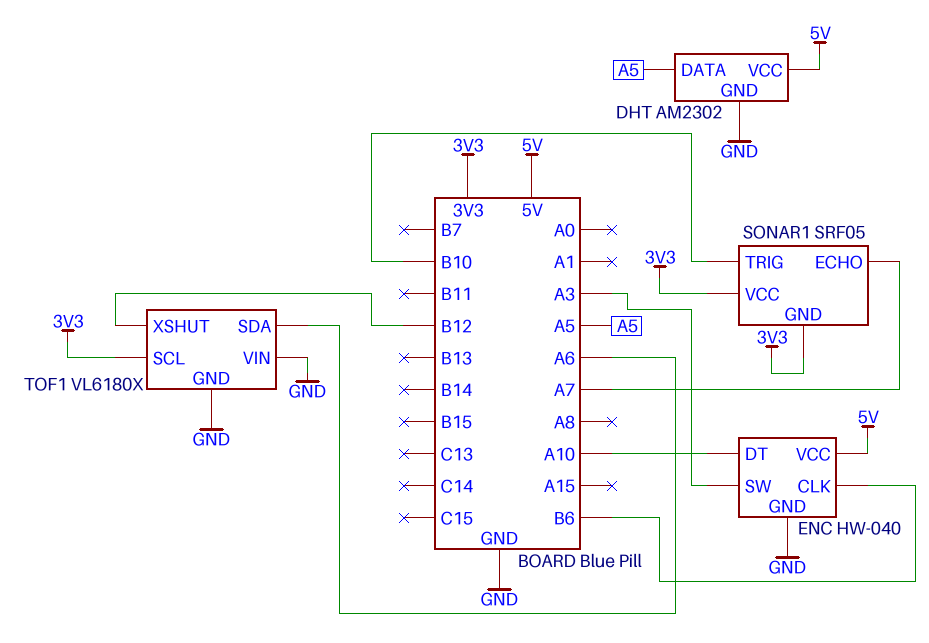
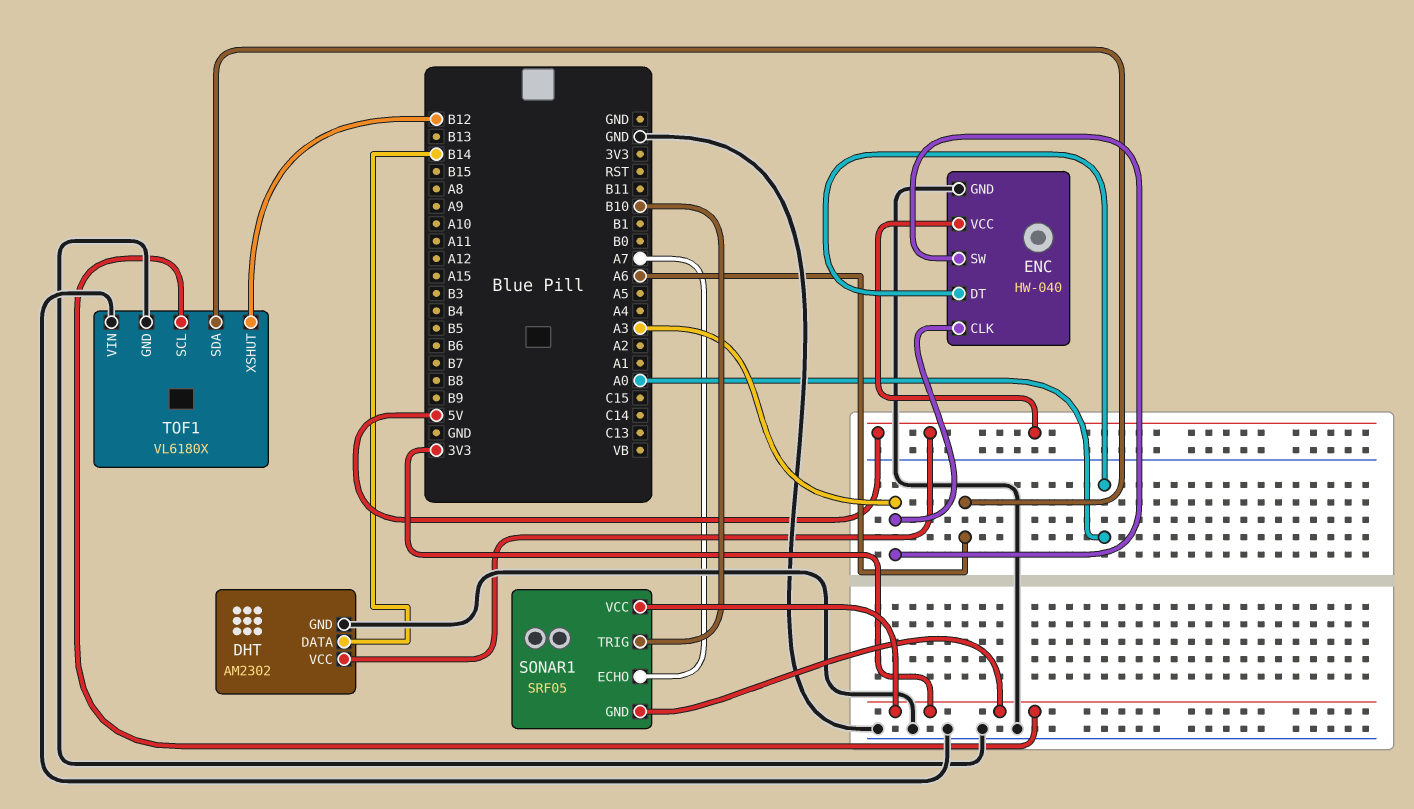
DHT pin DATA: A5 -> B14
ENC pin CLK: B6 -> A3
ENC pin DT: A10 -> A0

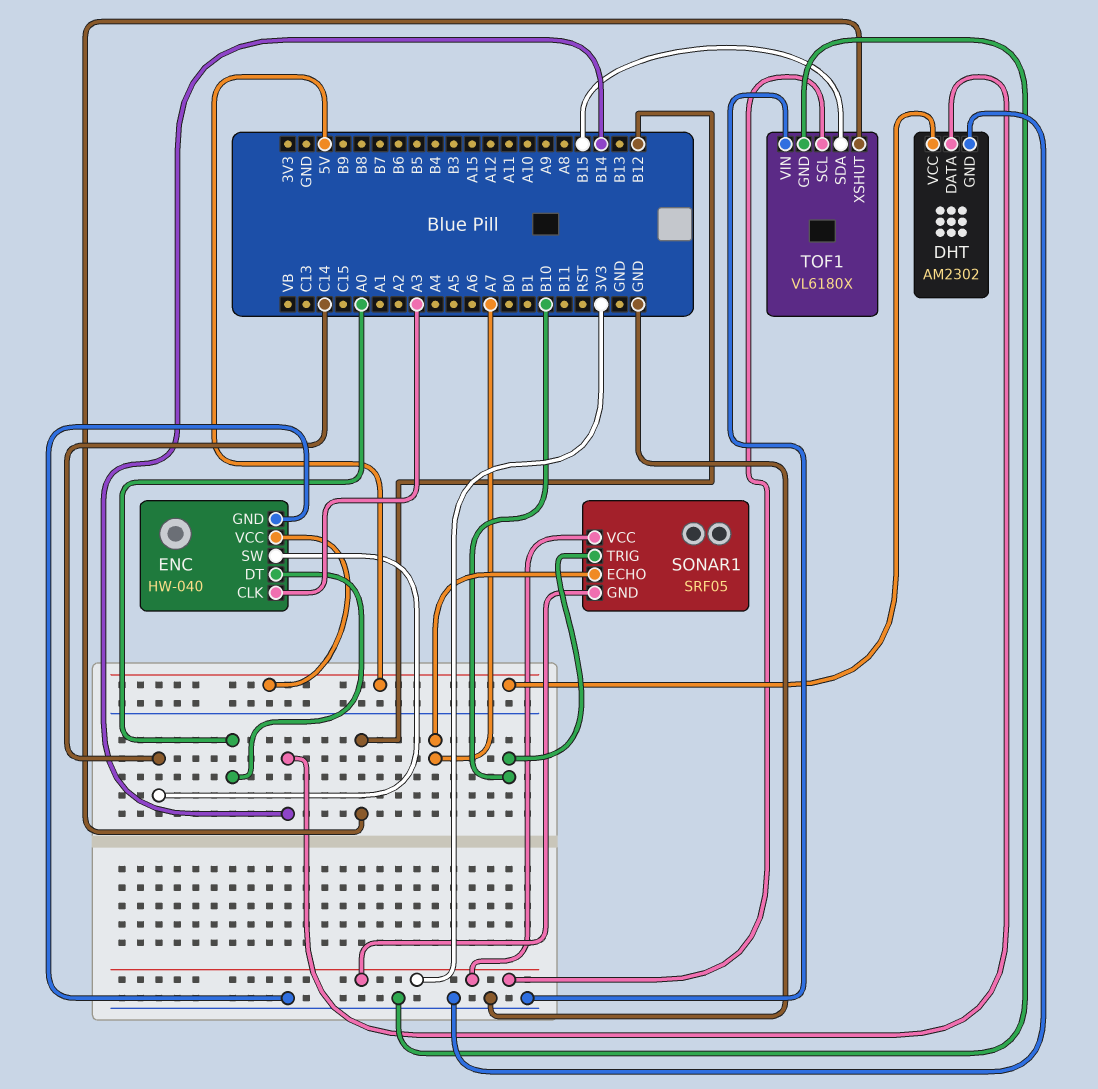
ENC pin SW: A3 -> C14
TOF1 pin SDA: A6 -> B15

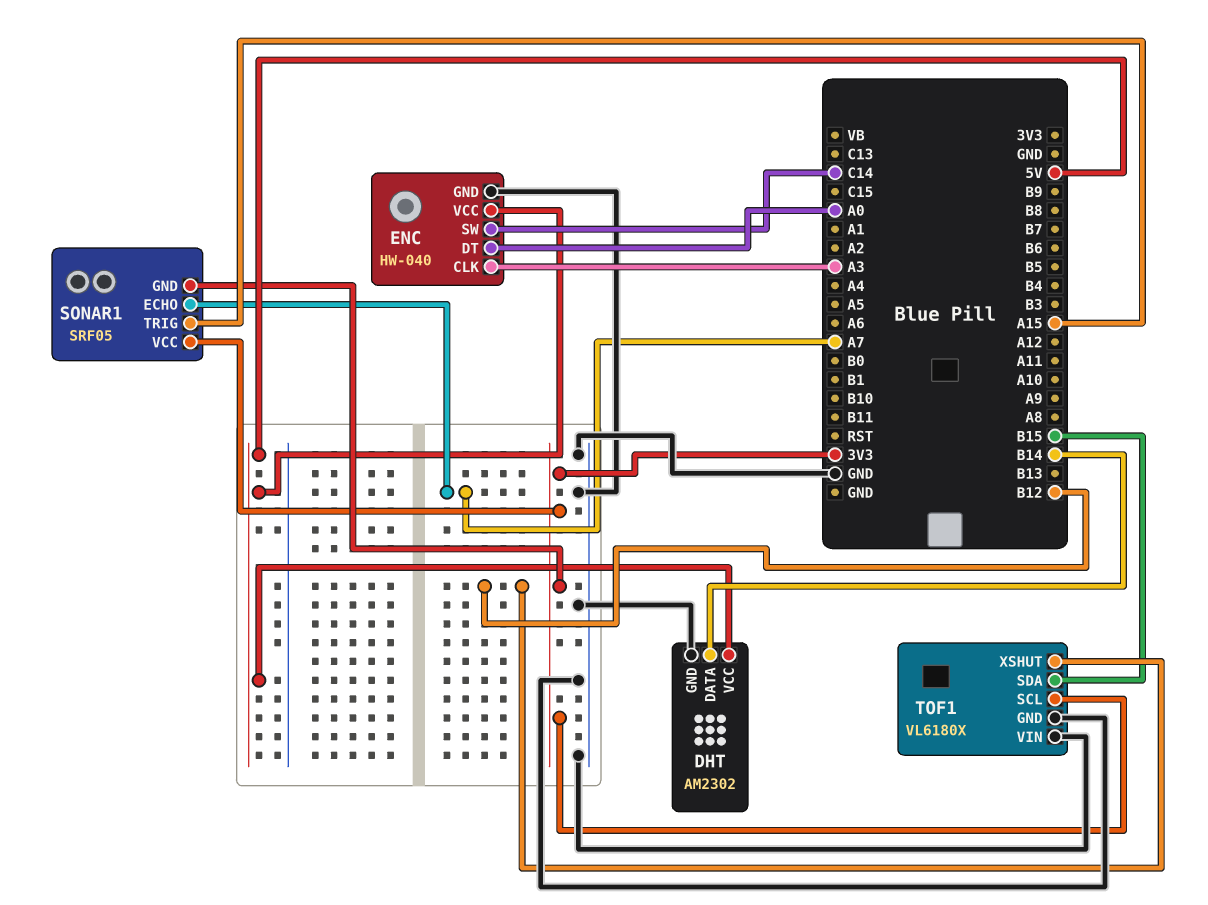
SONAR1 pin TRIG: B10 -> A15

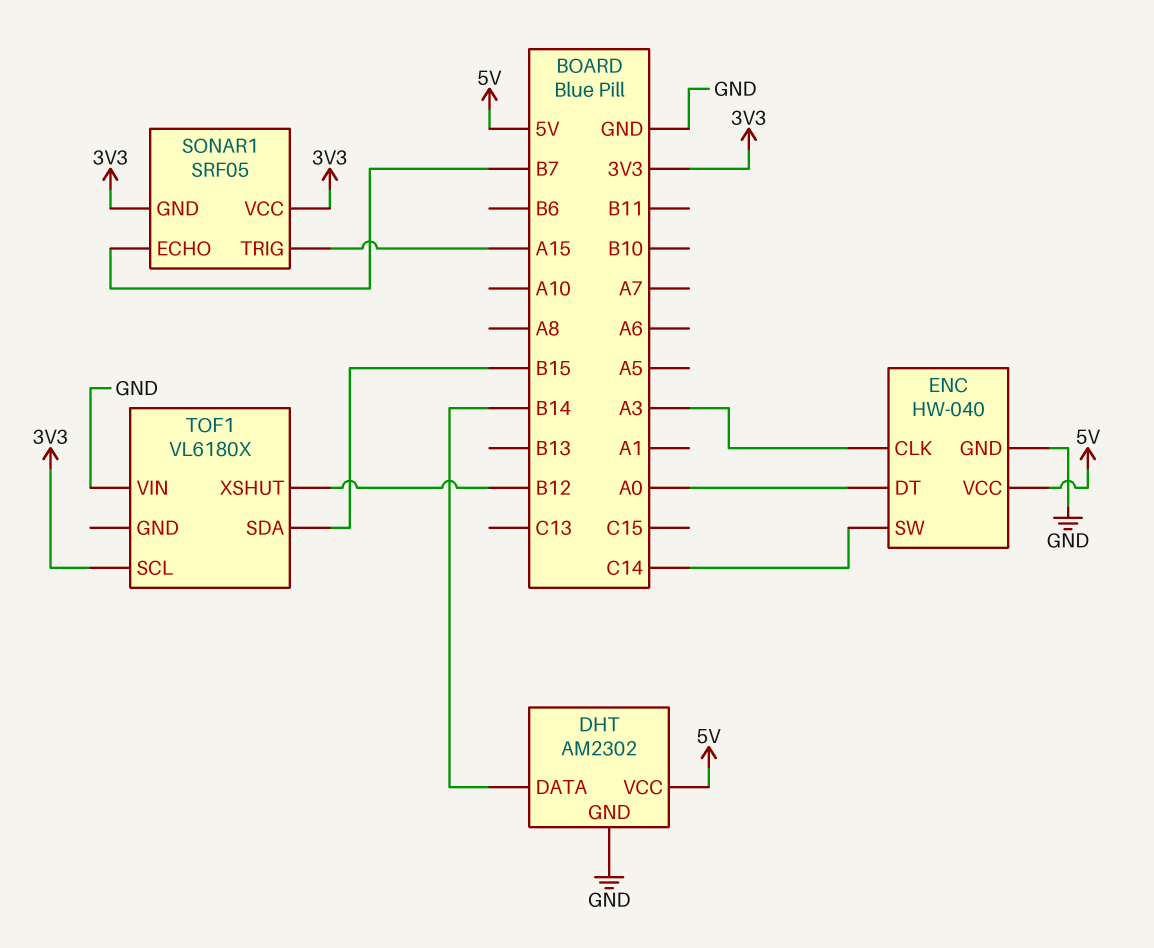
SONAR1 pin ECHO: A7 -> B7
TOF1 pin GND: GND -> none

